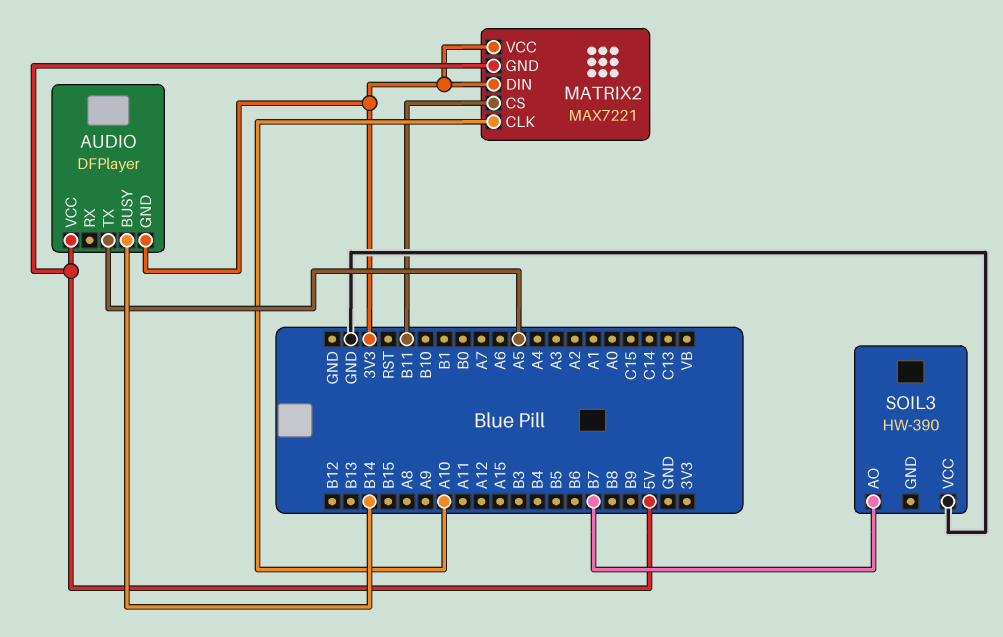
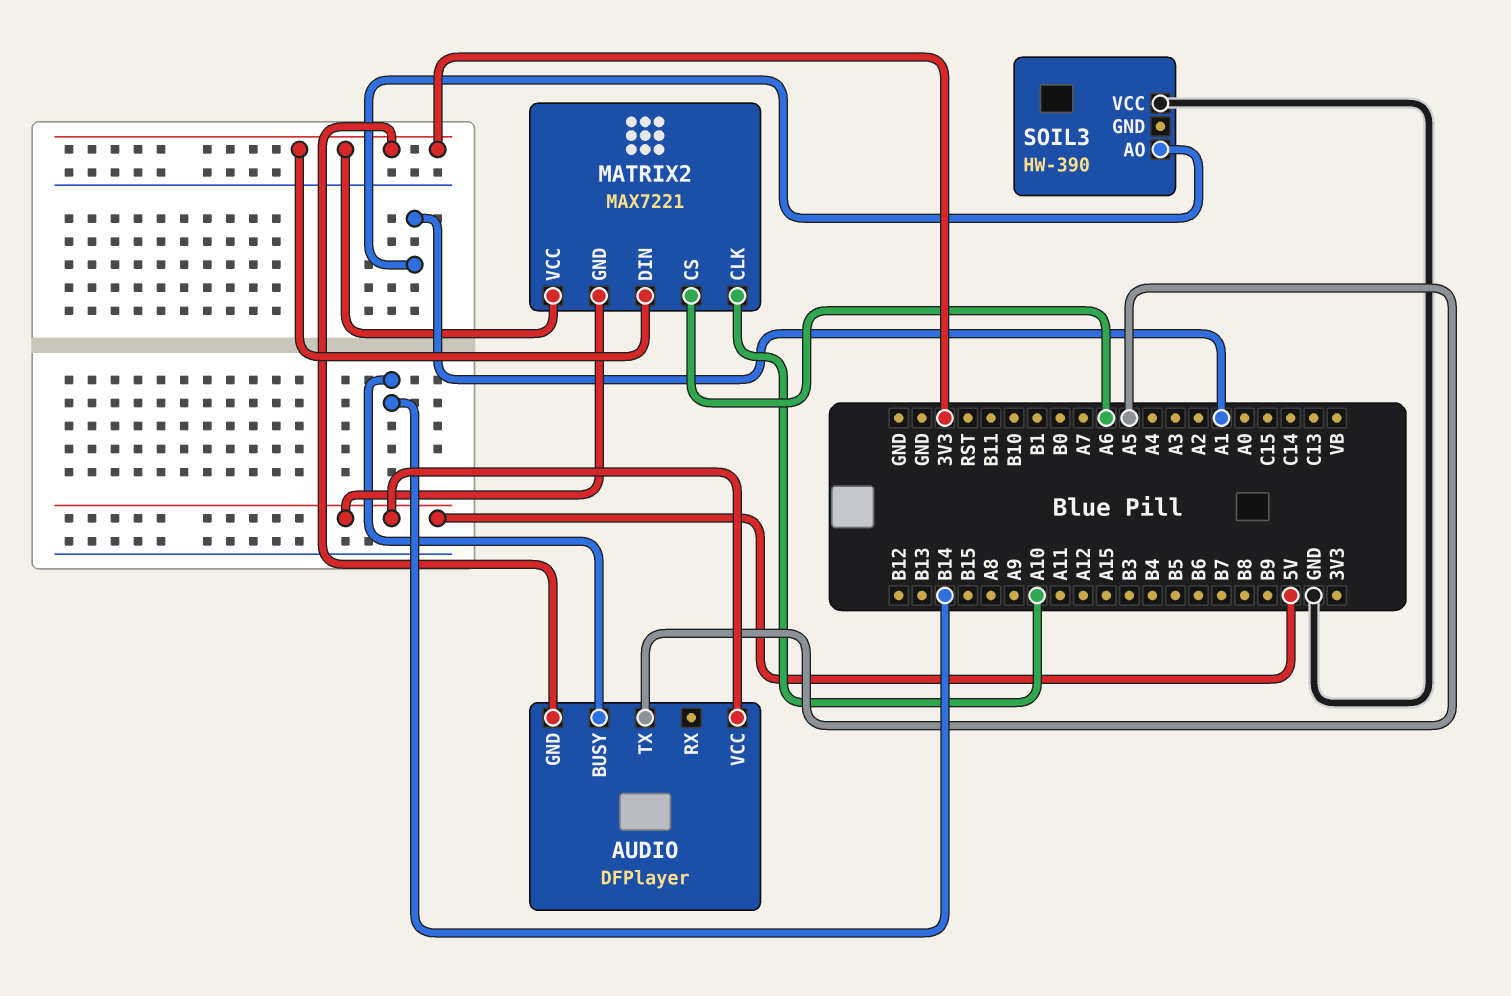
MATRIX2 pin CS: B11 -> A6
SOIL3 pin AO: B7 -> A1

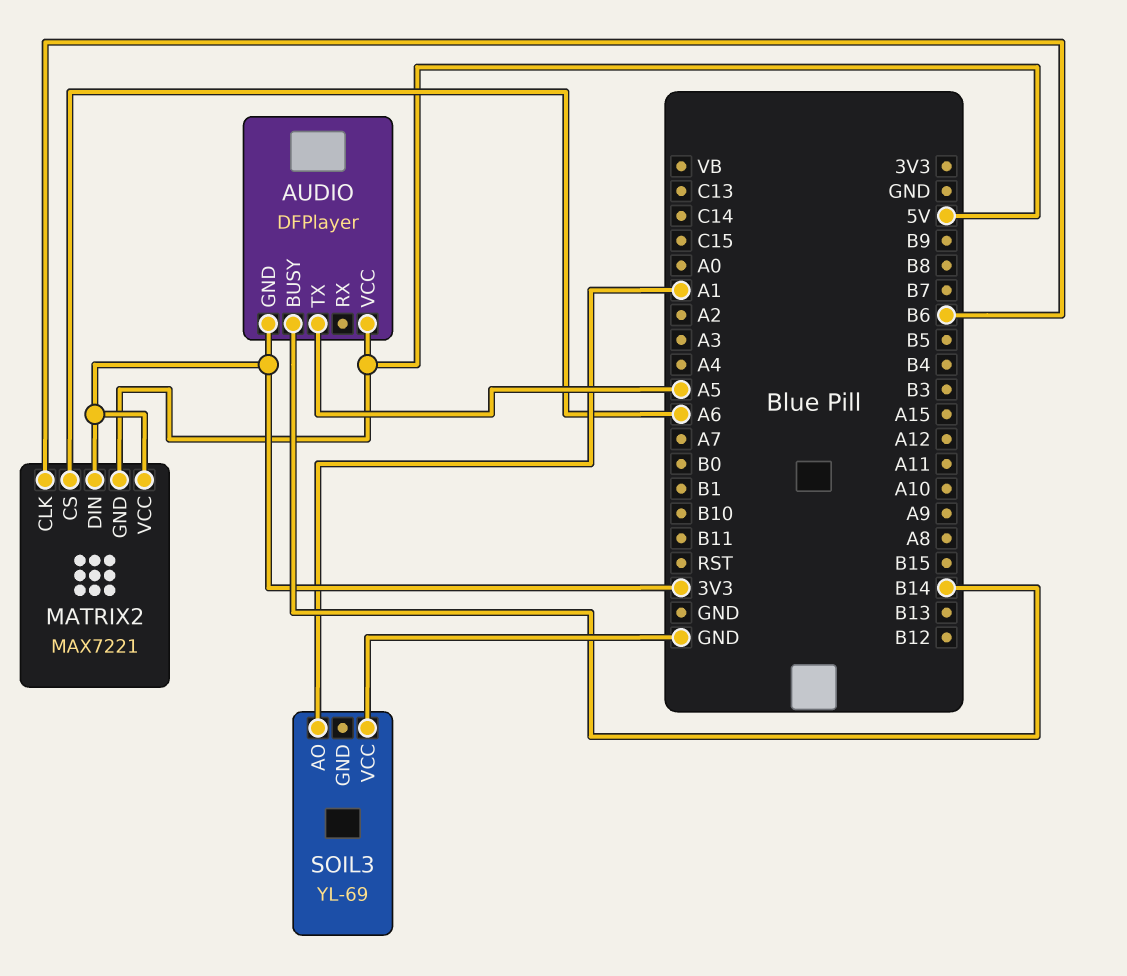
MATRIX2 pin CLK: A10 -> B6
SOIL3: HW-390 -> YL-69

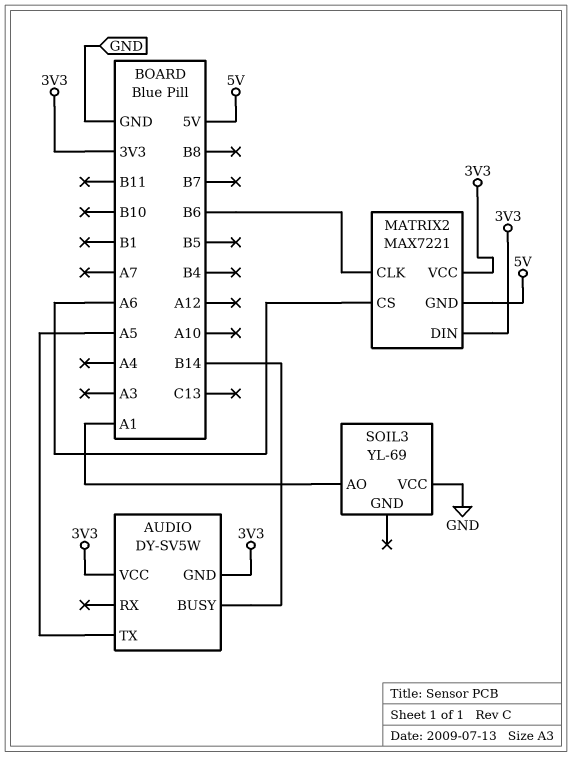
AUDIO: DFPlayer -> DY-SV5W
AUDIO pin VCC: 5V -> 3V3

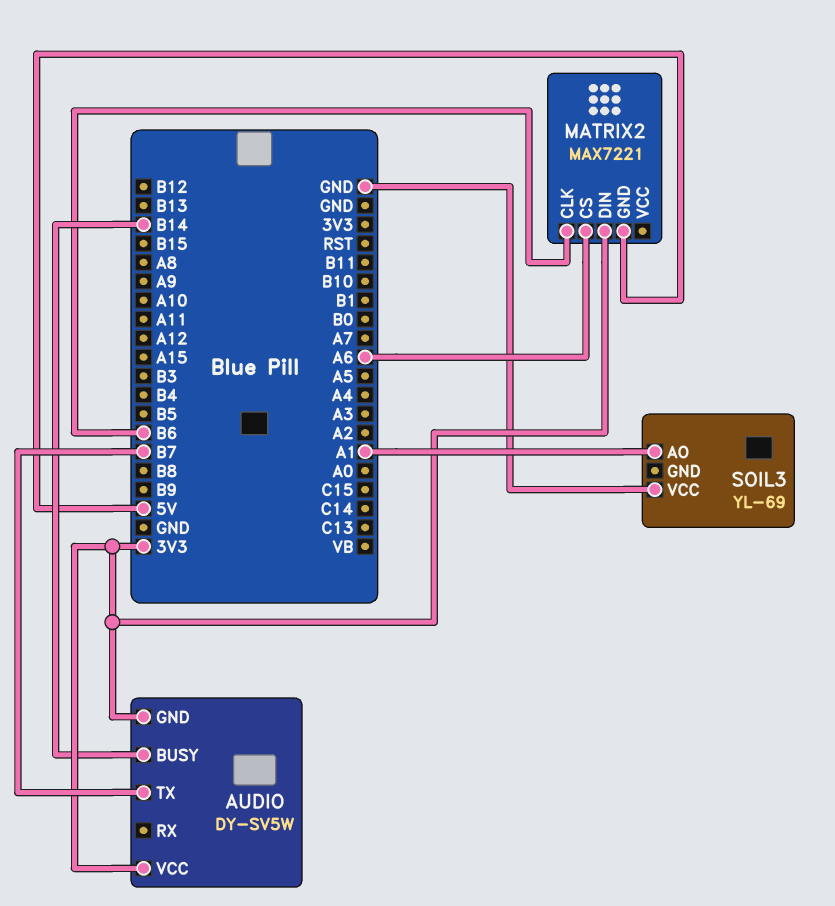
AUDIO pin TX: A5 -> B7
MATRIX2 pin VCC: 3V3 -> none

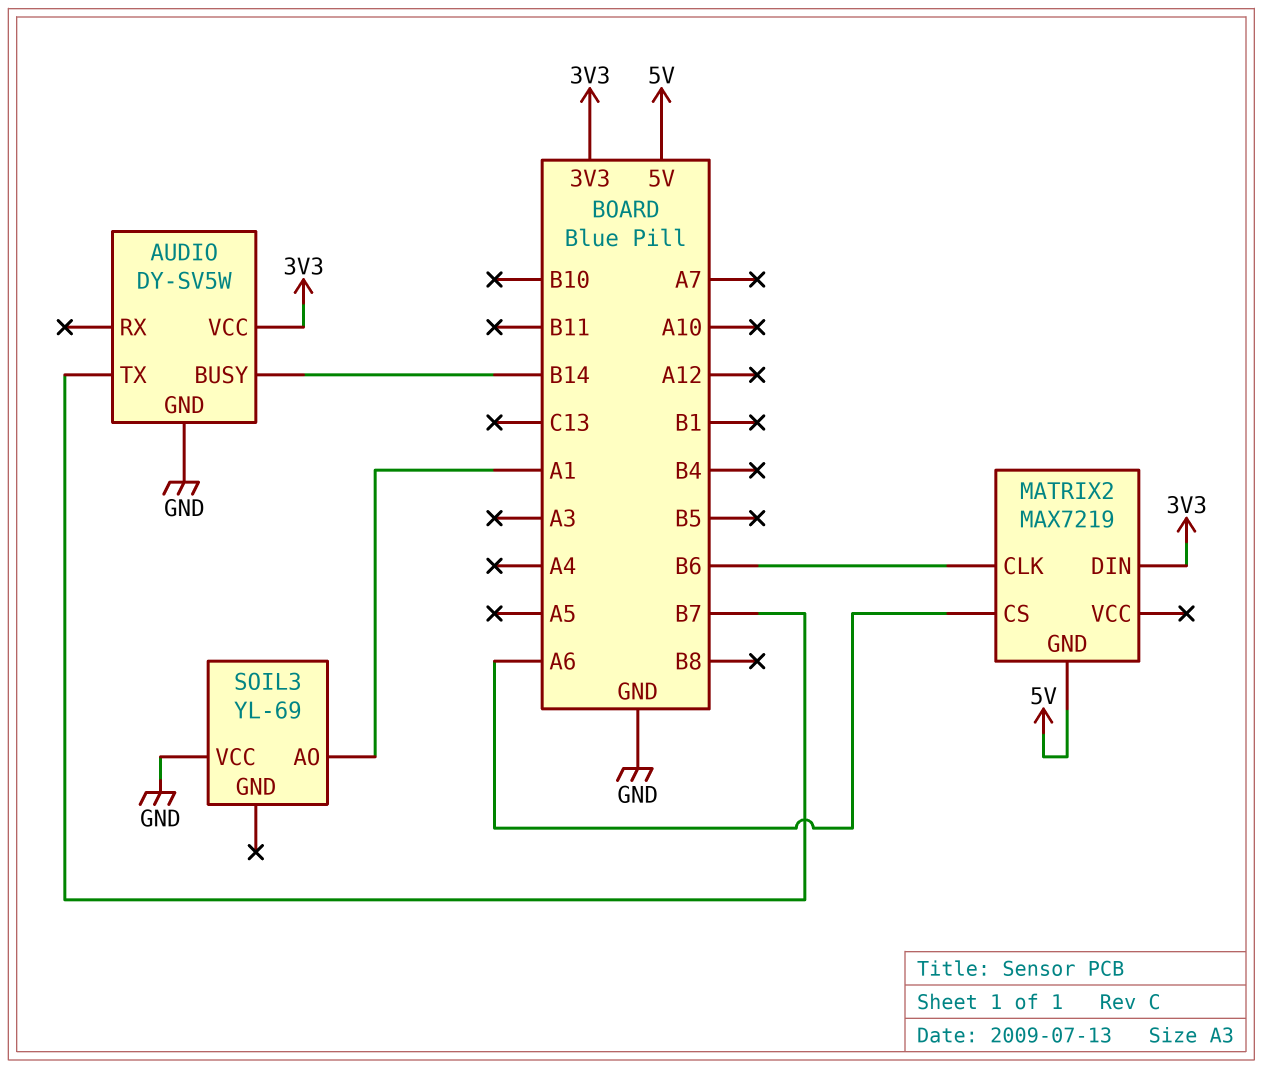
AUDIO pin GND: 3V3 -> GND
MATRIX2: MAX7221 -> MAX7219

